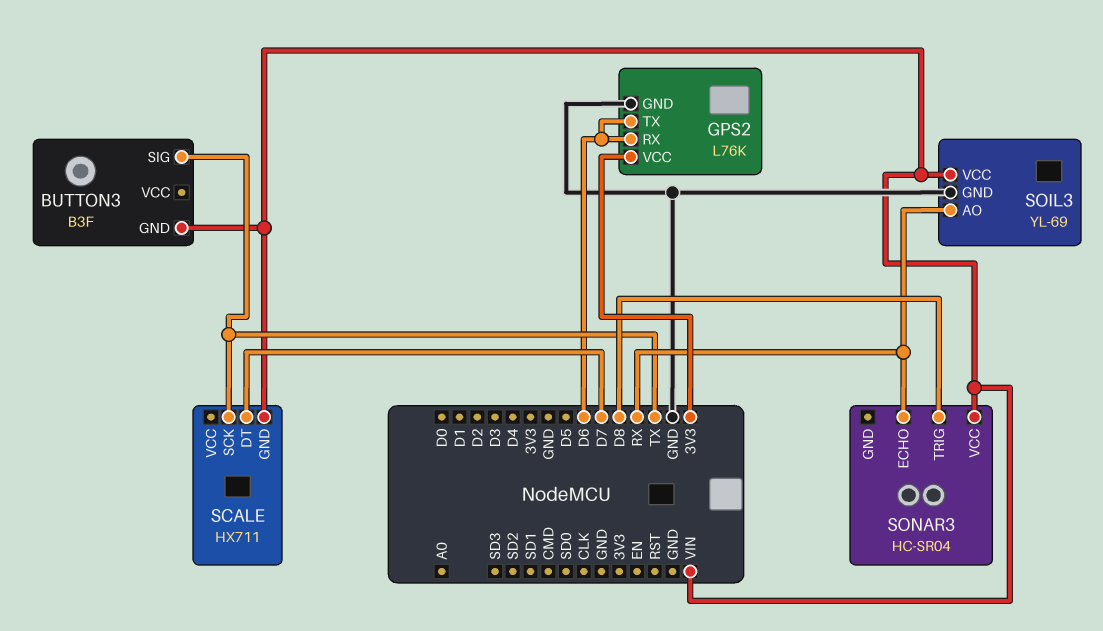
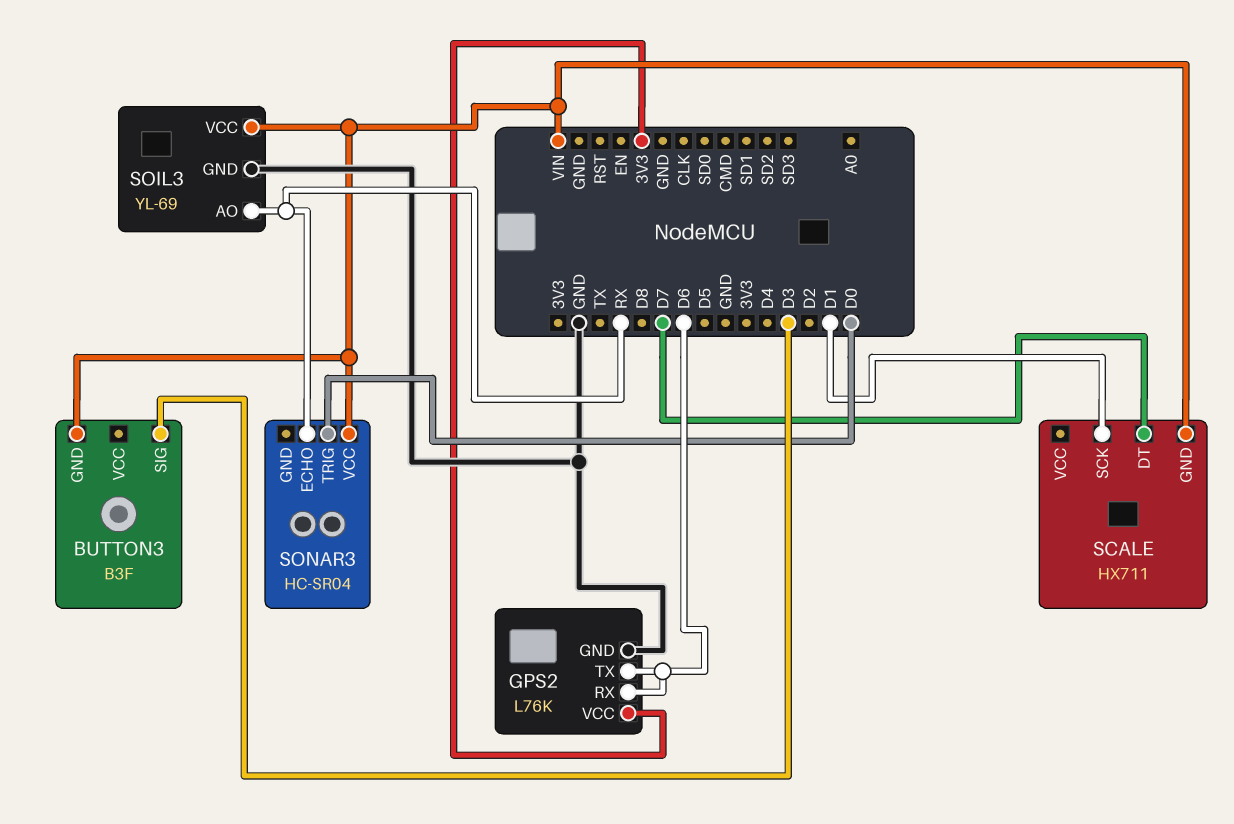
BUTTON3 pin SIG: TX -> D3
SCALE pin SCK: TX -> D1
SONAR3 pin TRIG: D8 -> D0

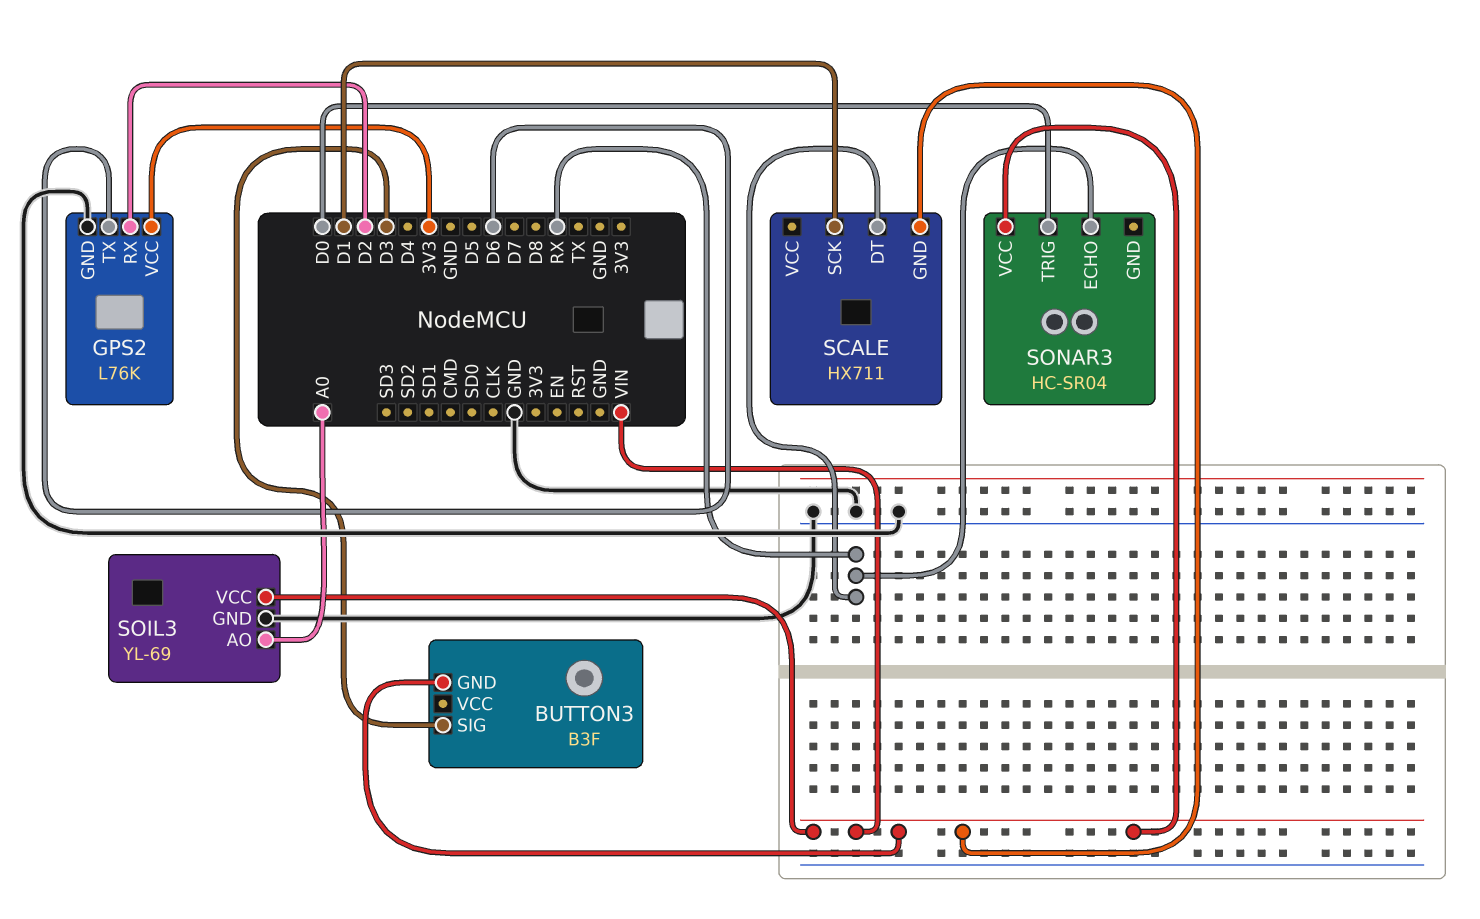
GPS2 pin RX: D6 -> D2
SCALE pin DT: D7 -> RX
SOIL3 pin AO: RX -> A0

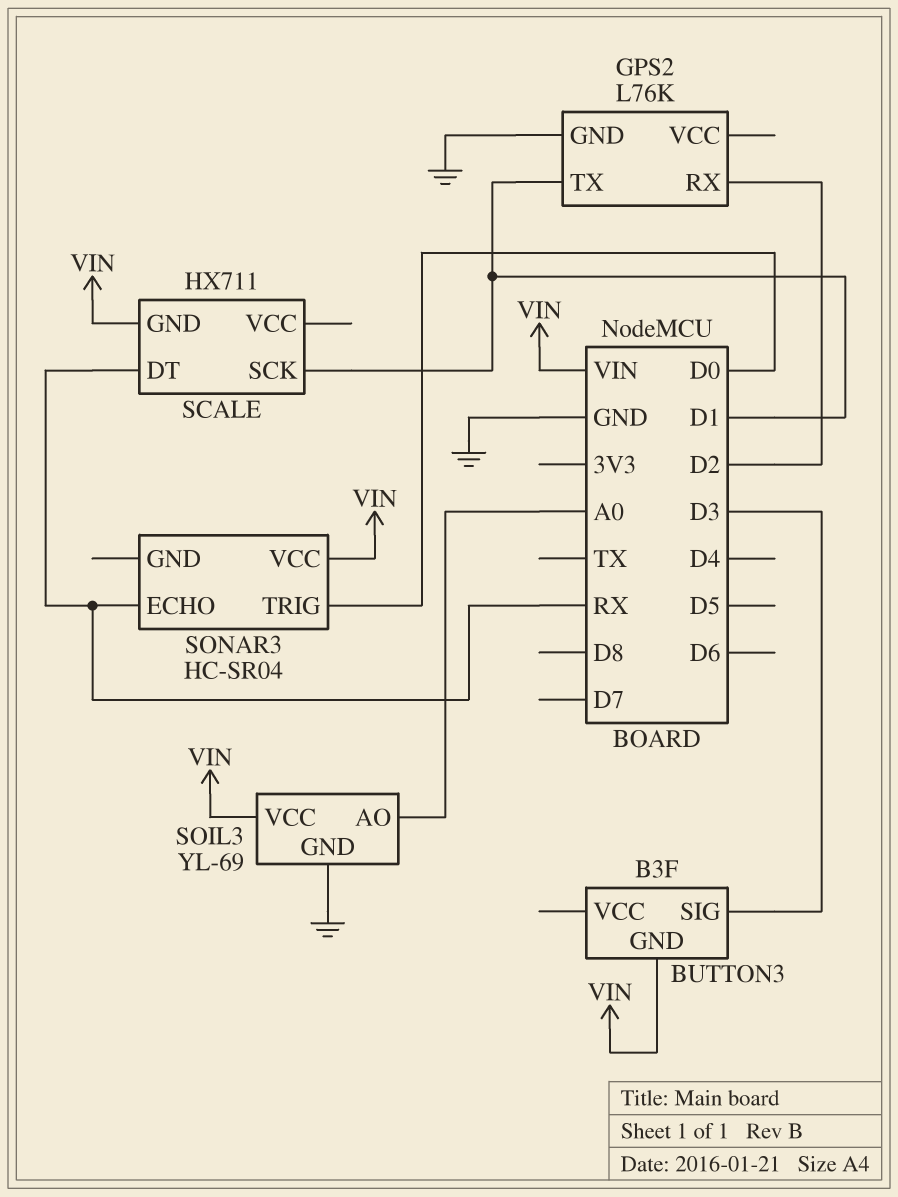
GPS2 pin TX: D6 -> D1
GPS2 pin VCC: 3V3 -> none

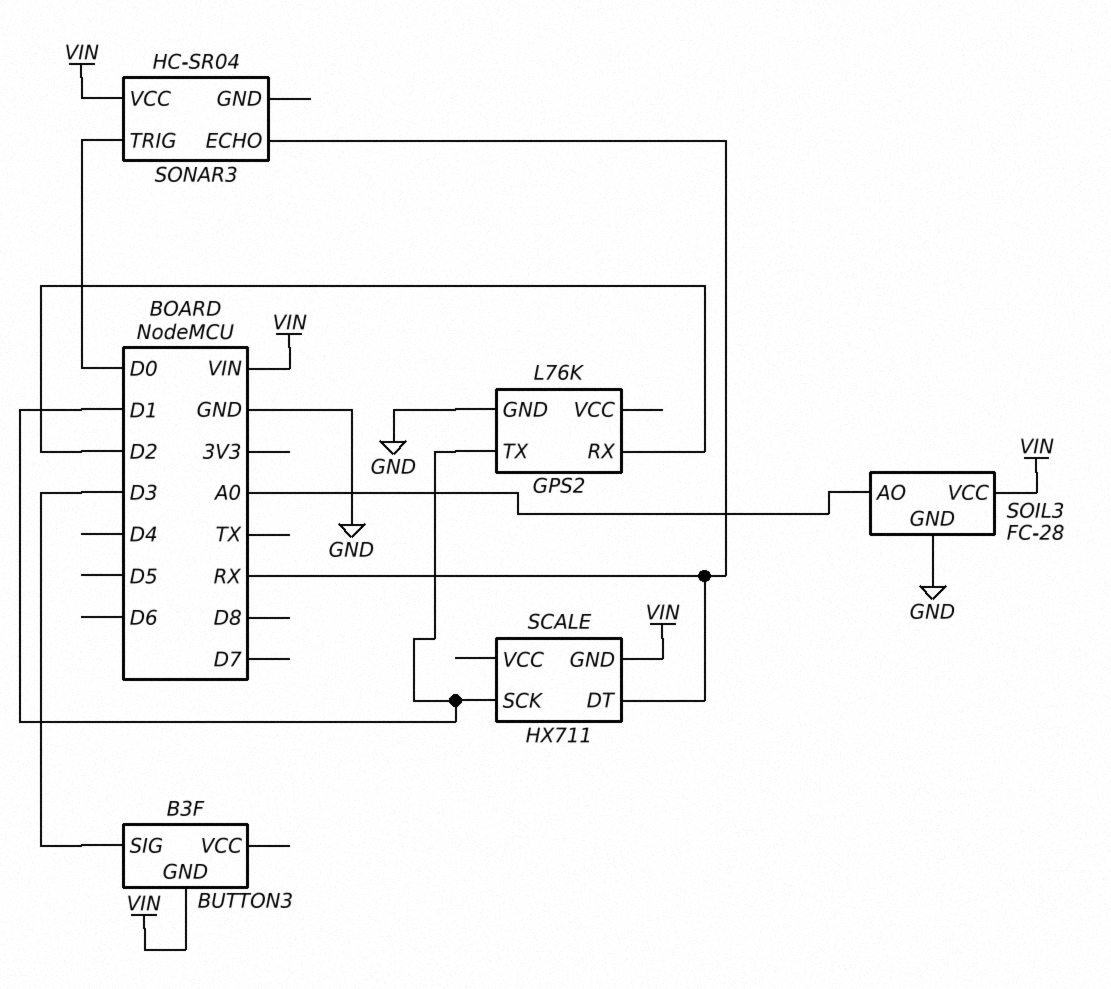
SOIL3: YL-69 -> FC-28

